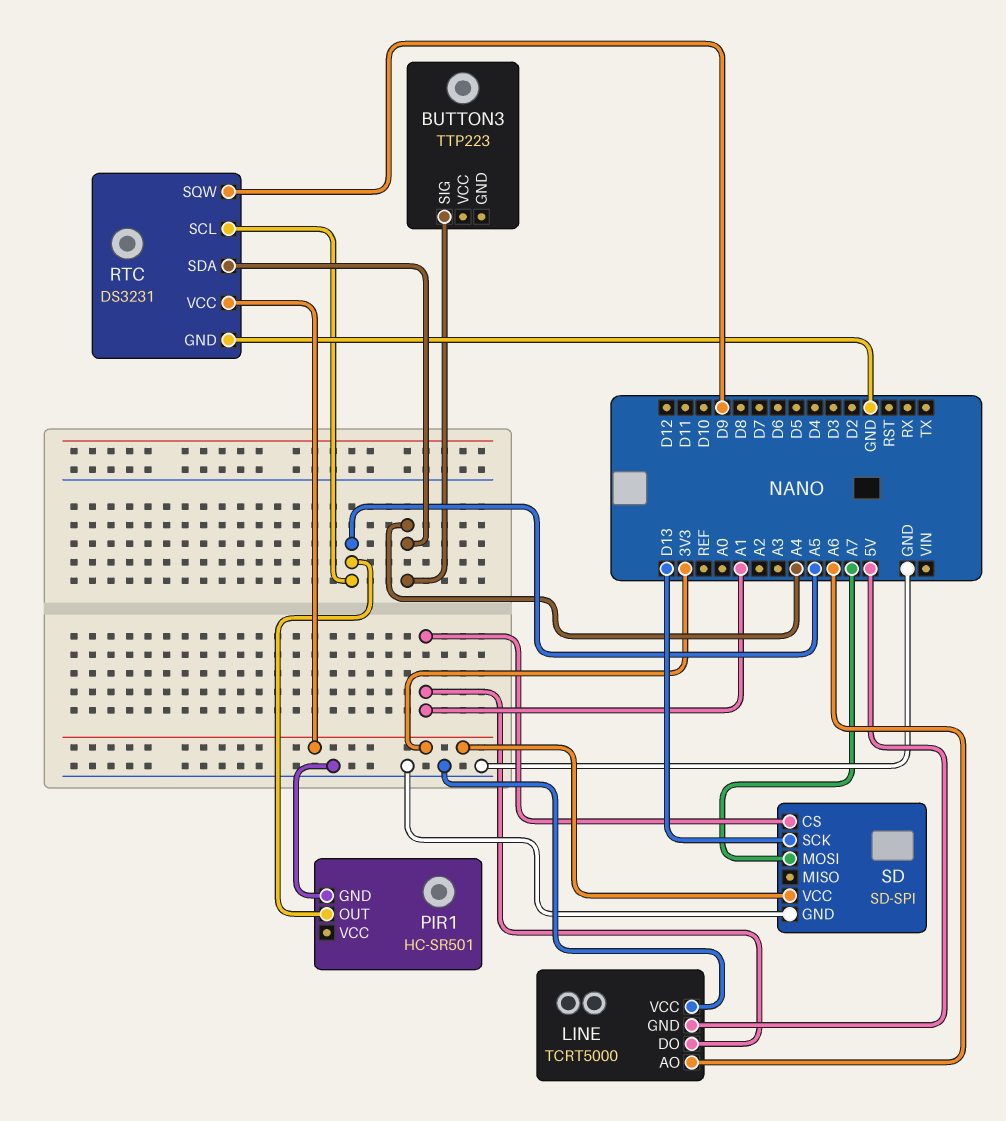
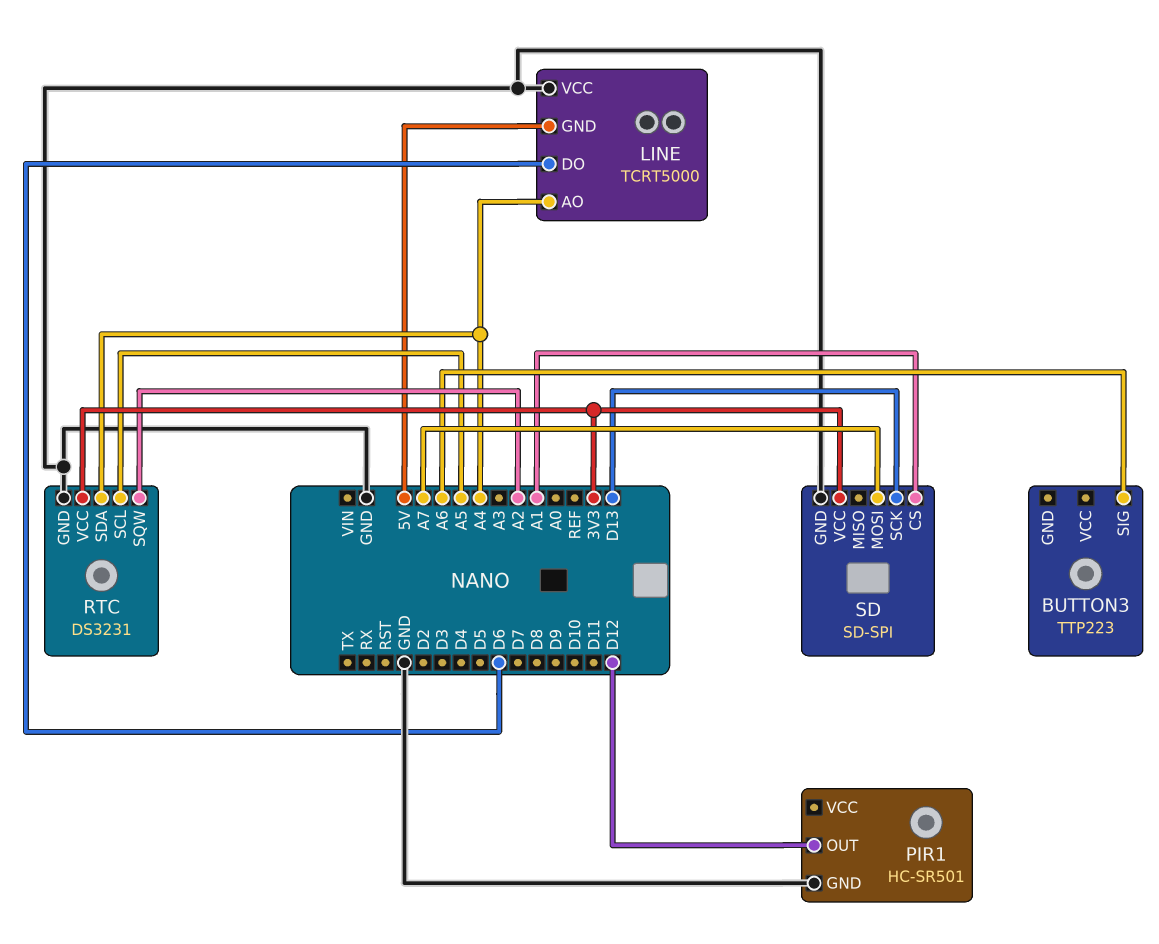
BUTTON3 pin SIG: A4 -> A6
LINE pin AO: A6 -> A4
LINE pin DO: A1 -> D6
PIR1 pin OUT: A5 -> D12
RTC pin SQW: D9 -> A2

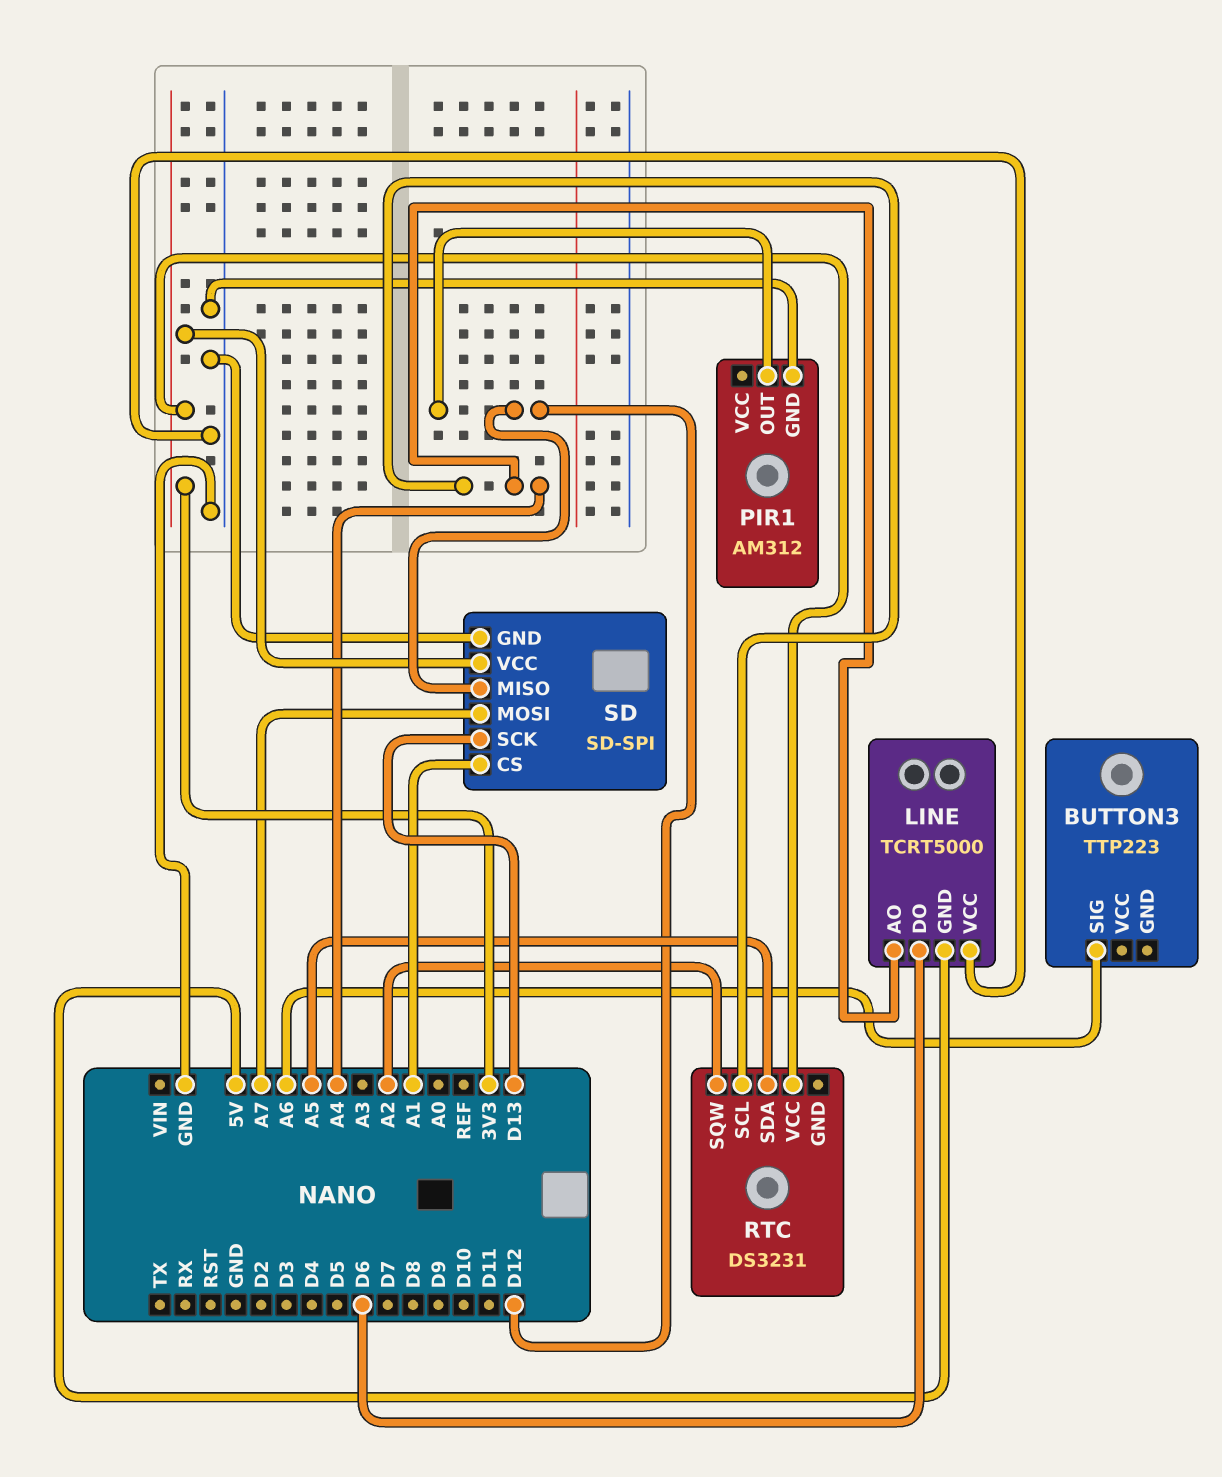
PIR1: HC-SR501 -> AM312
RTC pin GND: GND -> none
RTC pin SCL: A5 -> A4
RTC pin SDA: A4 -> A5
SD pin MISO: none -> D12

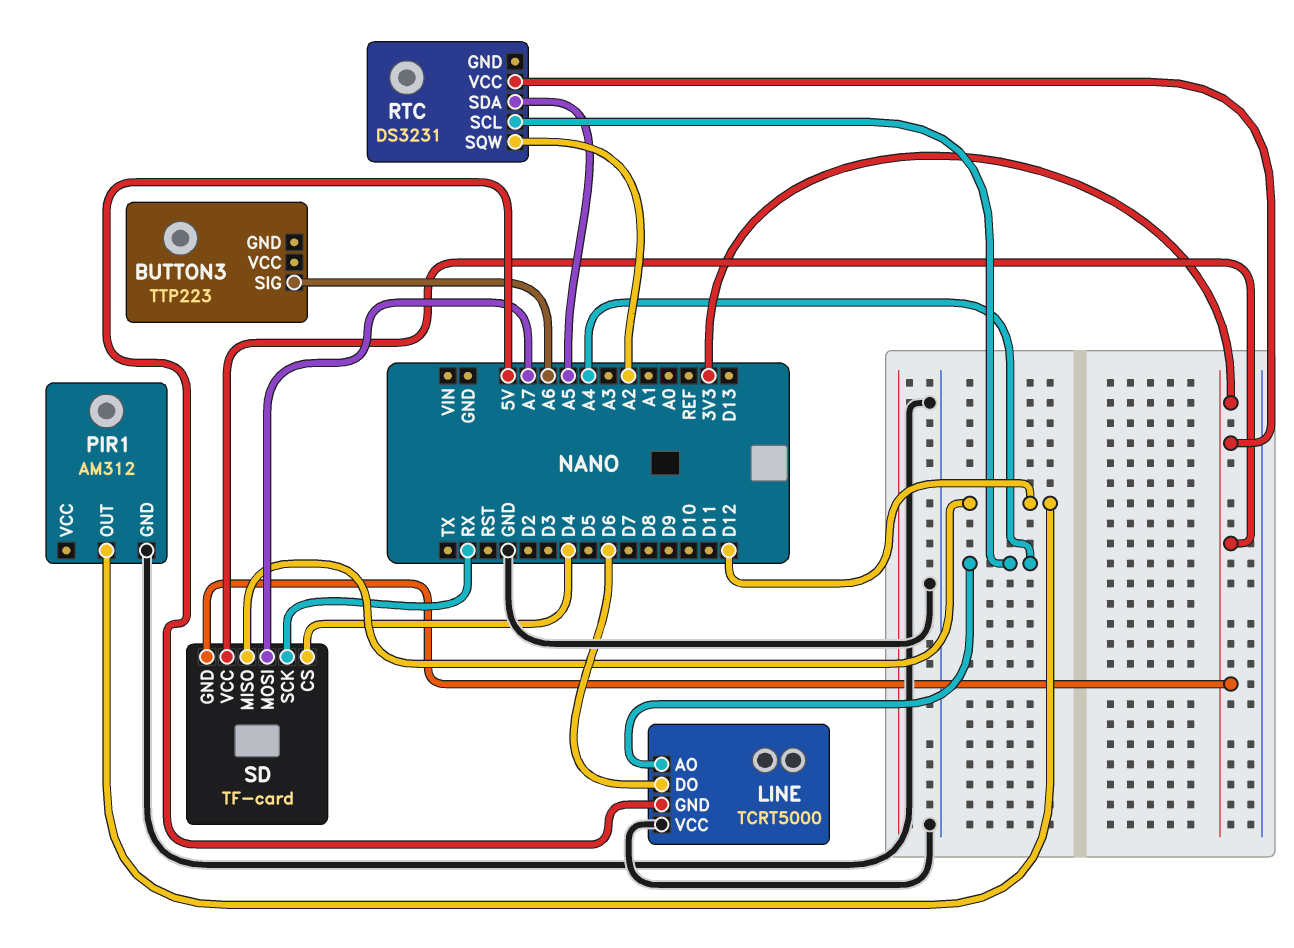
SD: SD-SPI -> TF-card
SD pin CS: A1 -> D4
SD pin GND: GND -> 3V3
SD pin SCK: D13 -> RX

